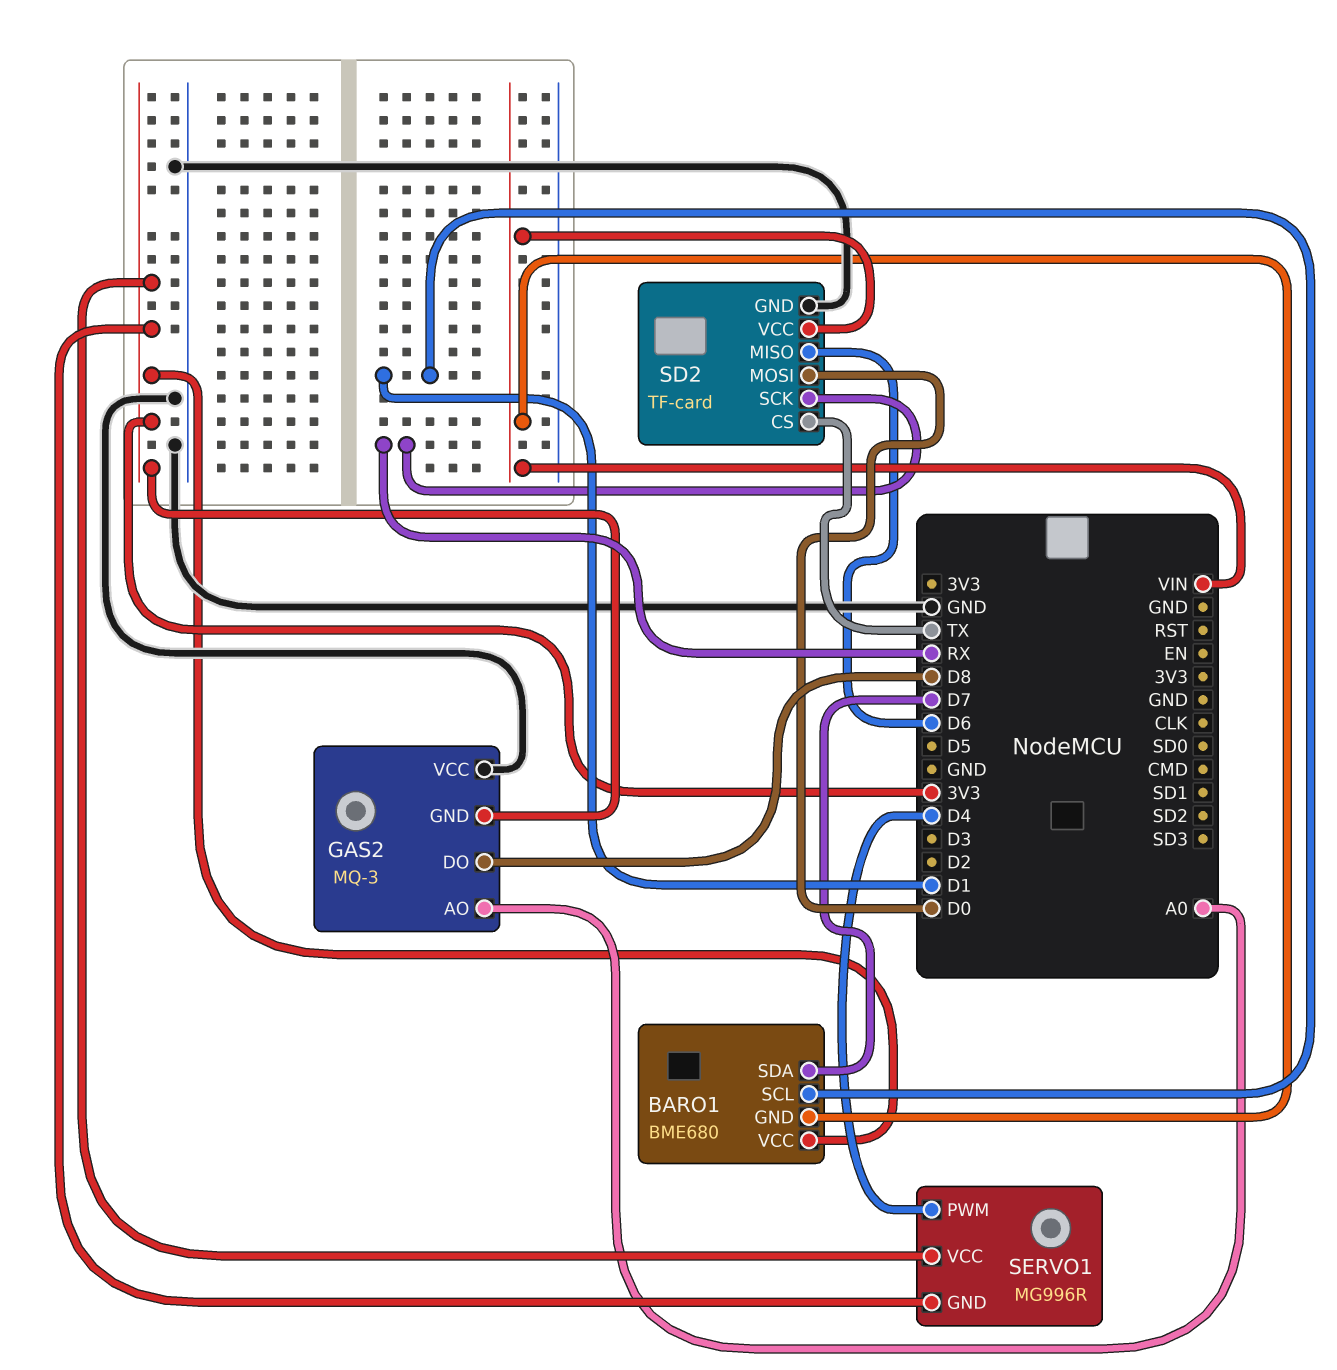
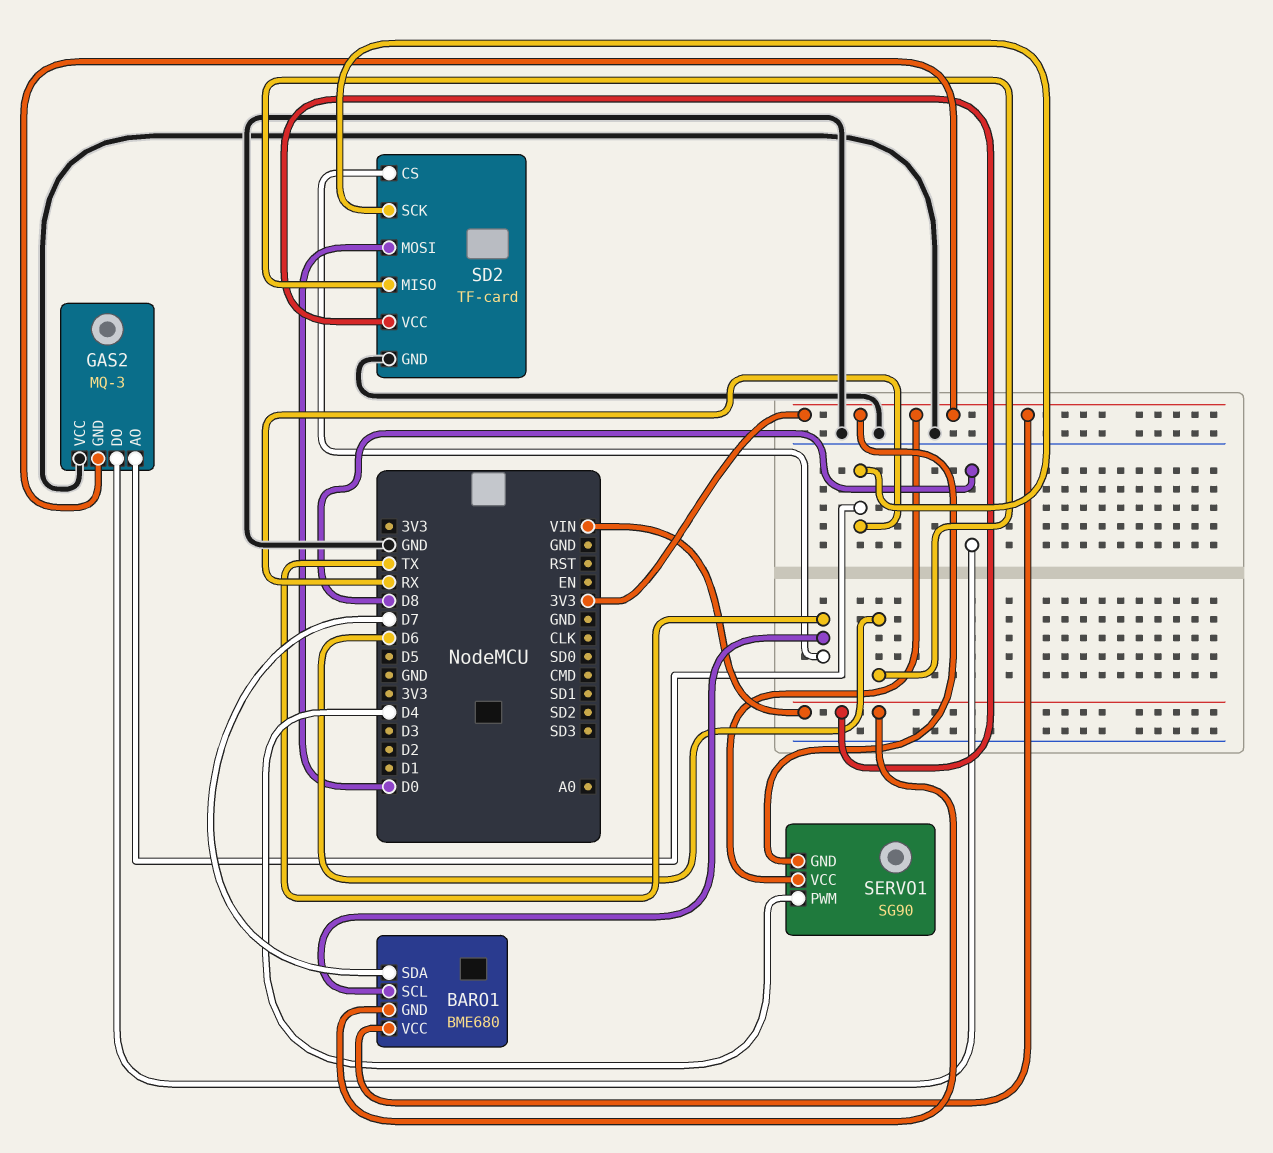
BARO1 pin SCL: D1 -> TX
GAS2 pin AO: A0 -> RX
SERVO1: MG996R -> SG90

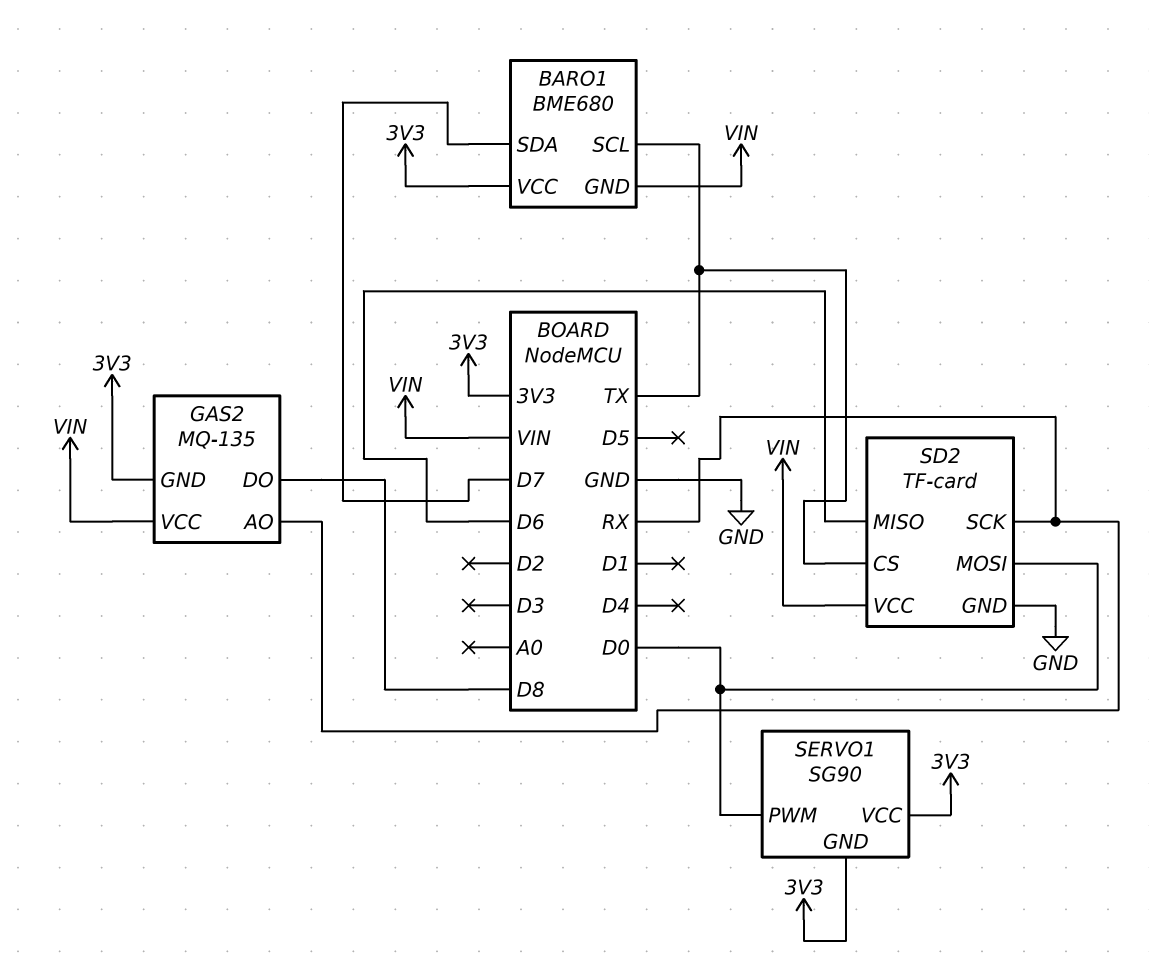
GAS2: MQ-3 -> MQ-135
GAS2 pin VCC: GND -> VIN
SERVO1 pin PWM: D4 -> D0

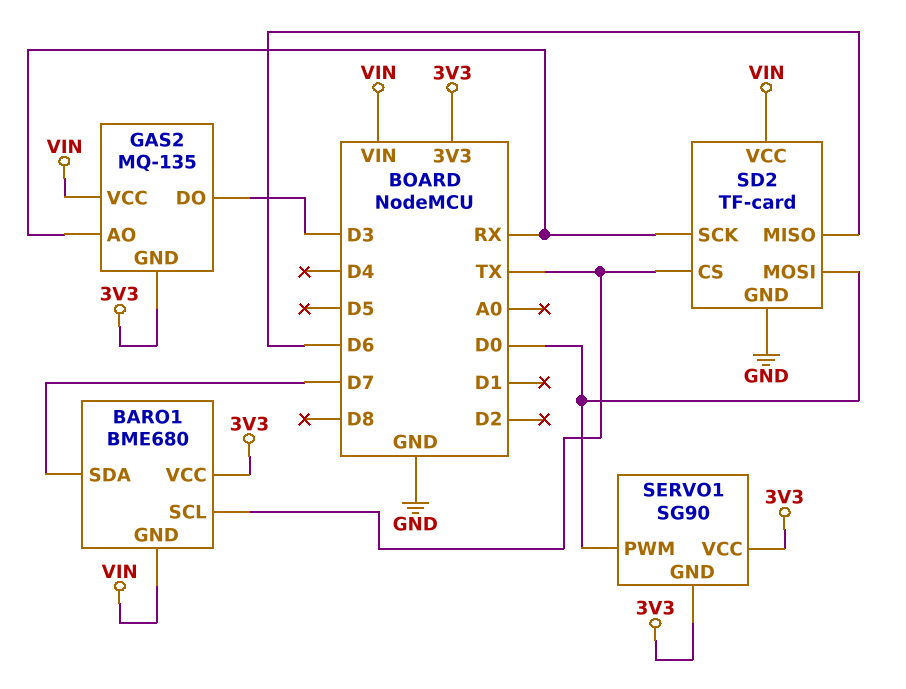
GAS2 pin DO: D8 -> D3

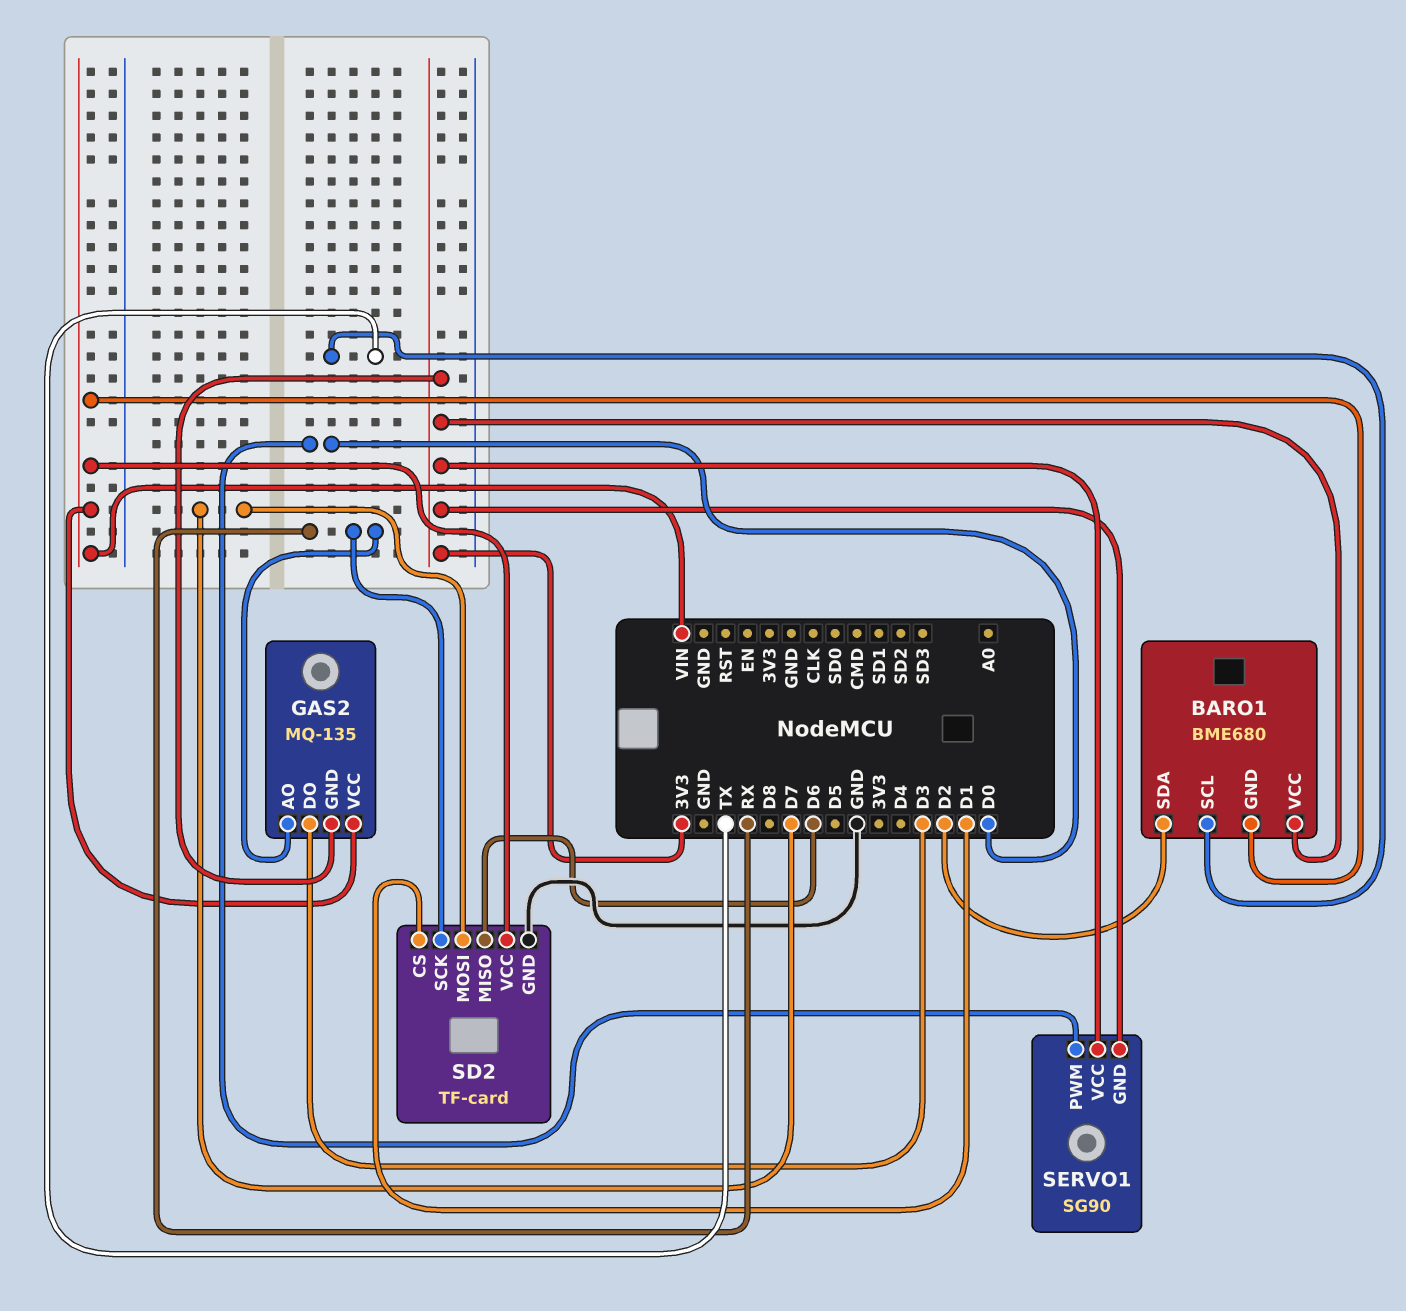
BARO1 pin SDA: D7 -> D2
SD2 pin CS: TX -> D1
SD2 pin MOSI: D0 -> D7

